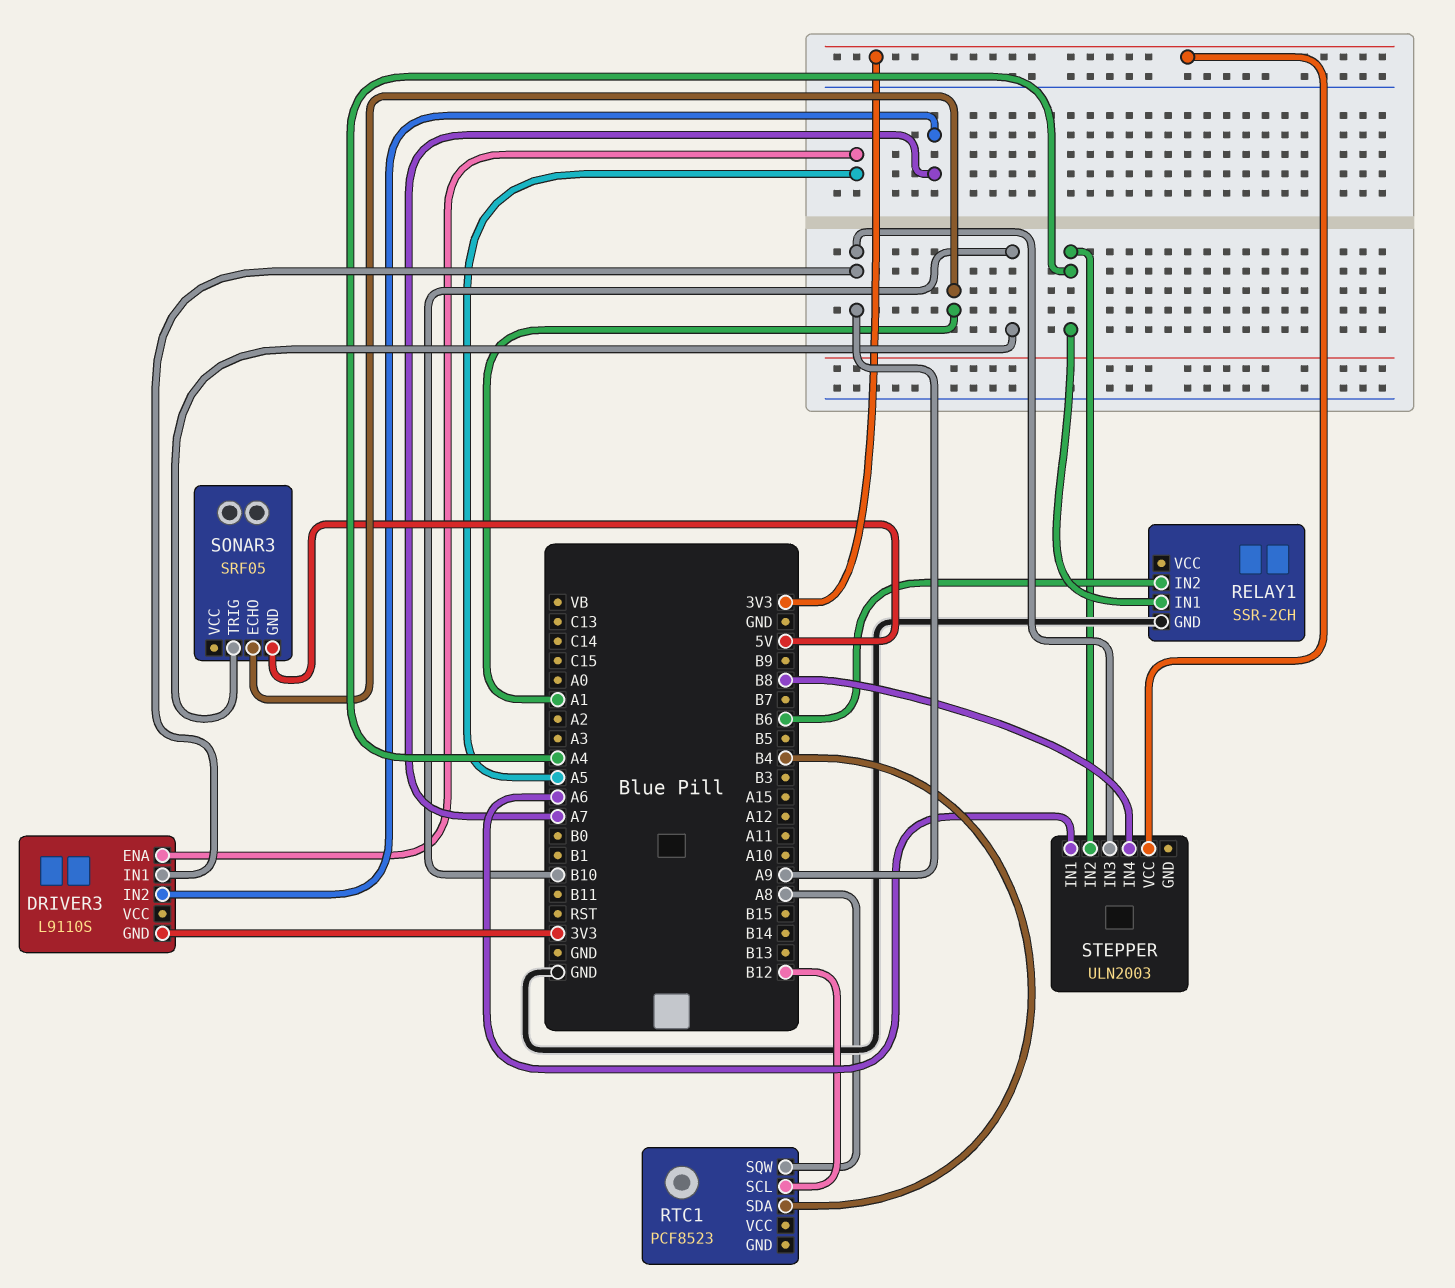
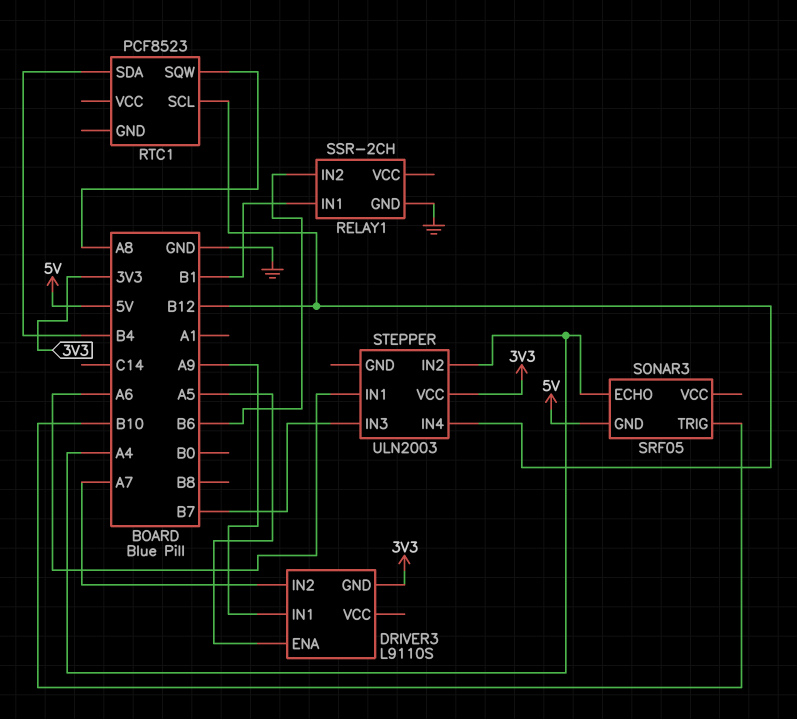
RELAY1 pin IN1: A4 -> B1
SONAR3 pin ECHO: A1 -> A4
STEPPER pin IN3: A9 -> B7
STEPPER pin IN4: B8 -> B12

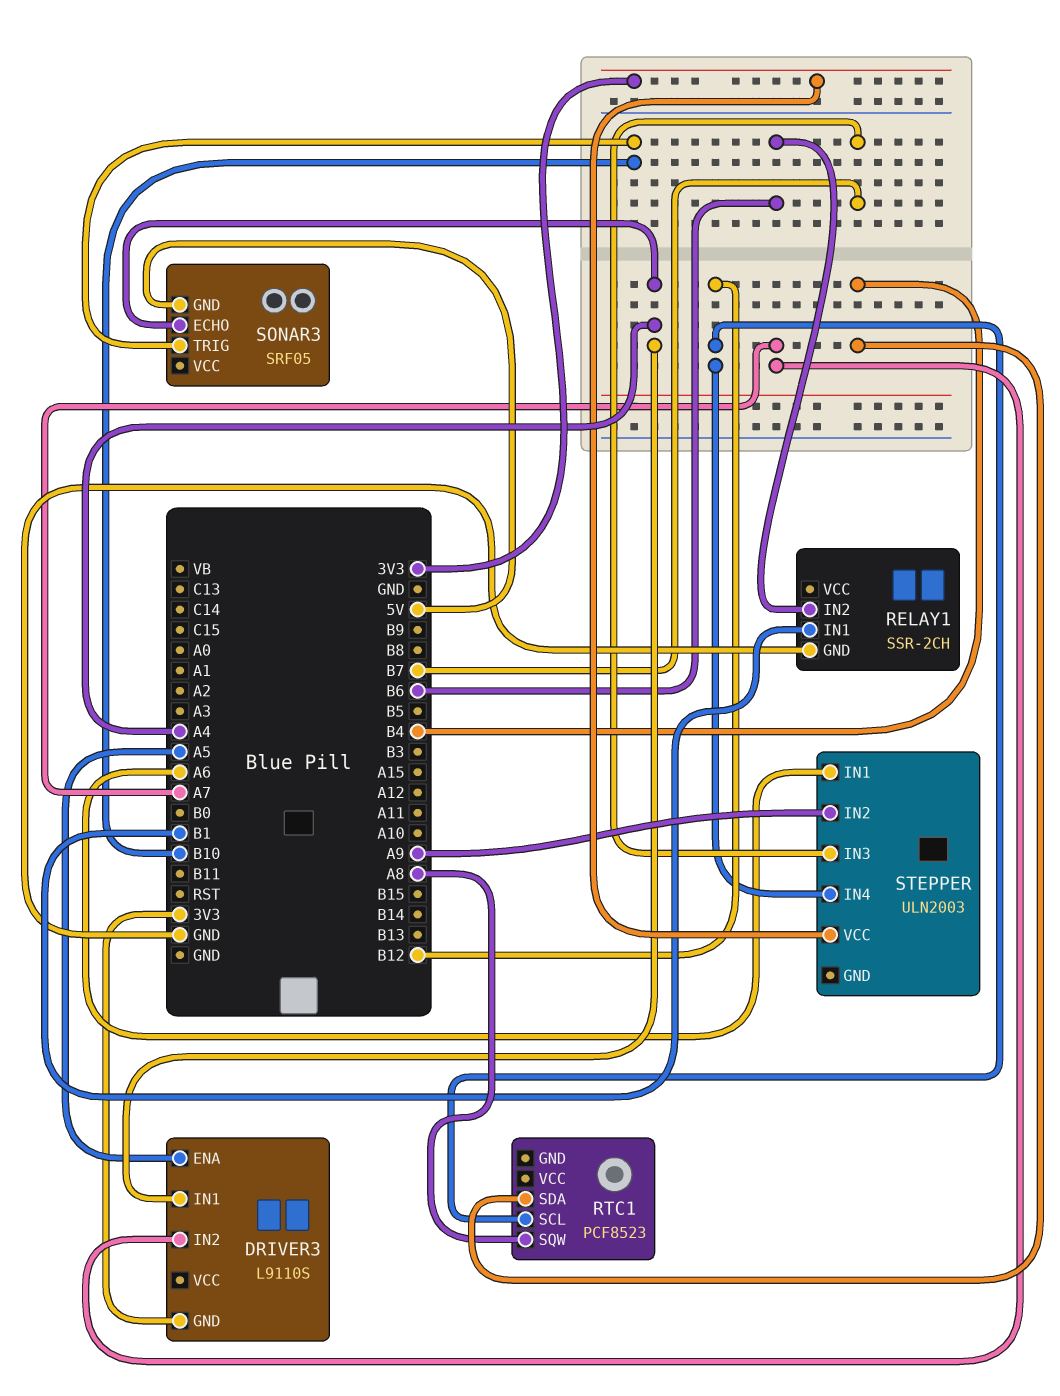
DRIVER3 pin IN1: A9 -> A4
STEPPER pin IN2: A4 -> A9

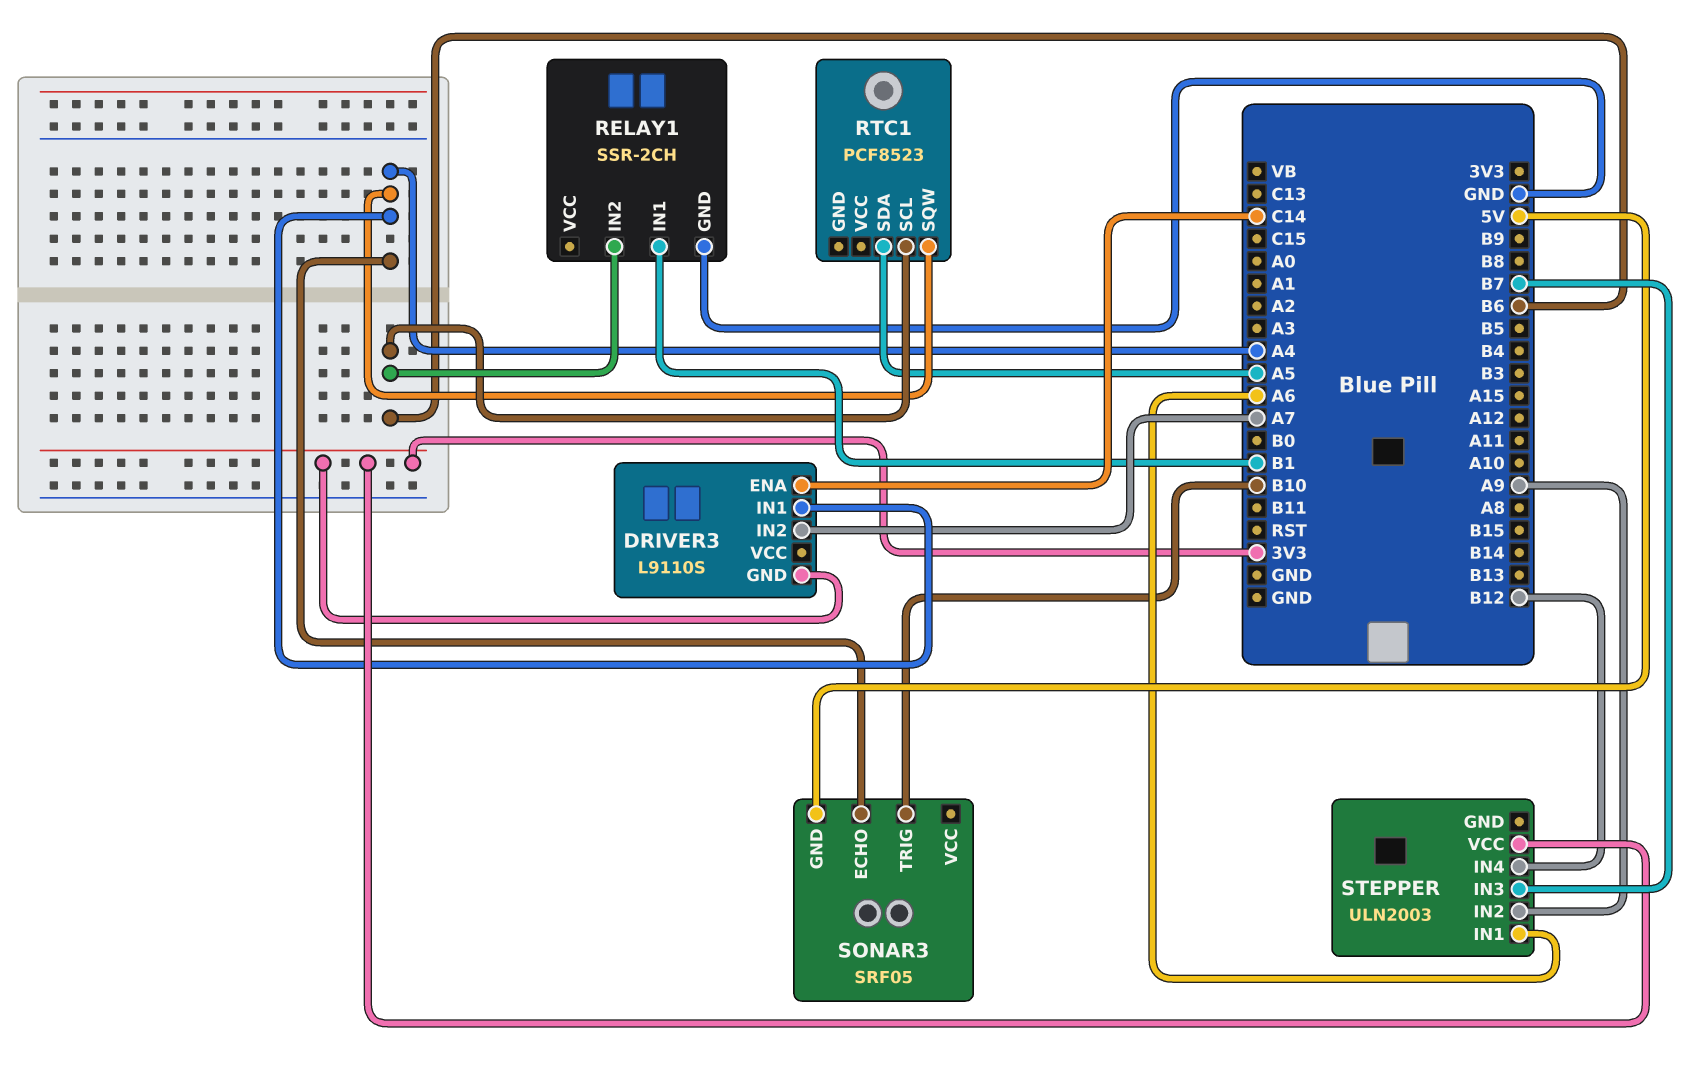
DRIVER3 pin ENA: A5 -> C14
RTC1 pin SCL: B12 -> B6
RTC1 pin SDA: B4 -> A5
RTC1 pin SQW: A8 -> A4

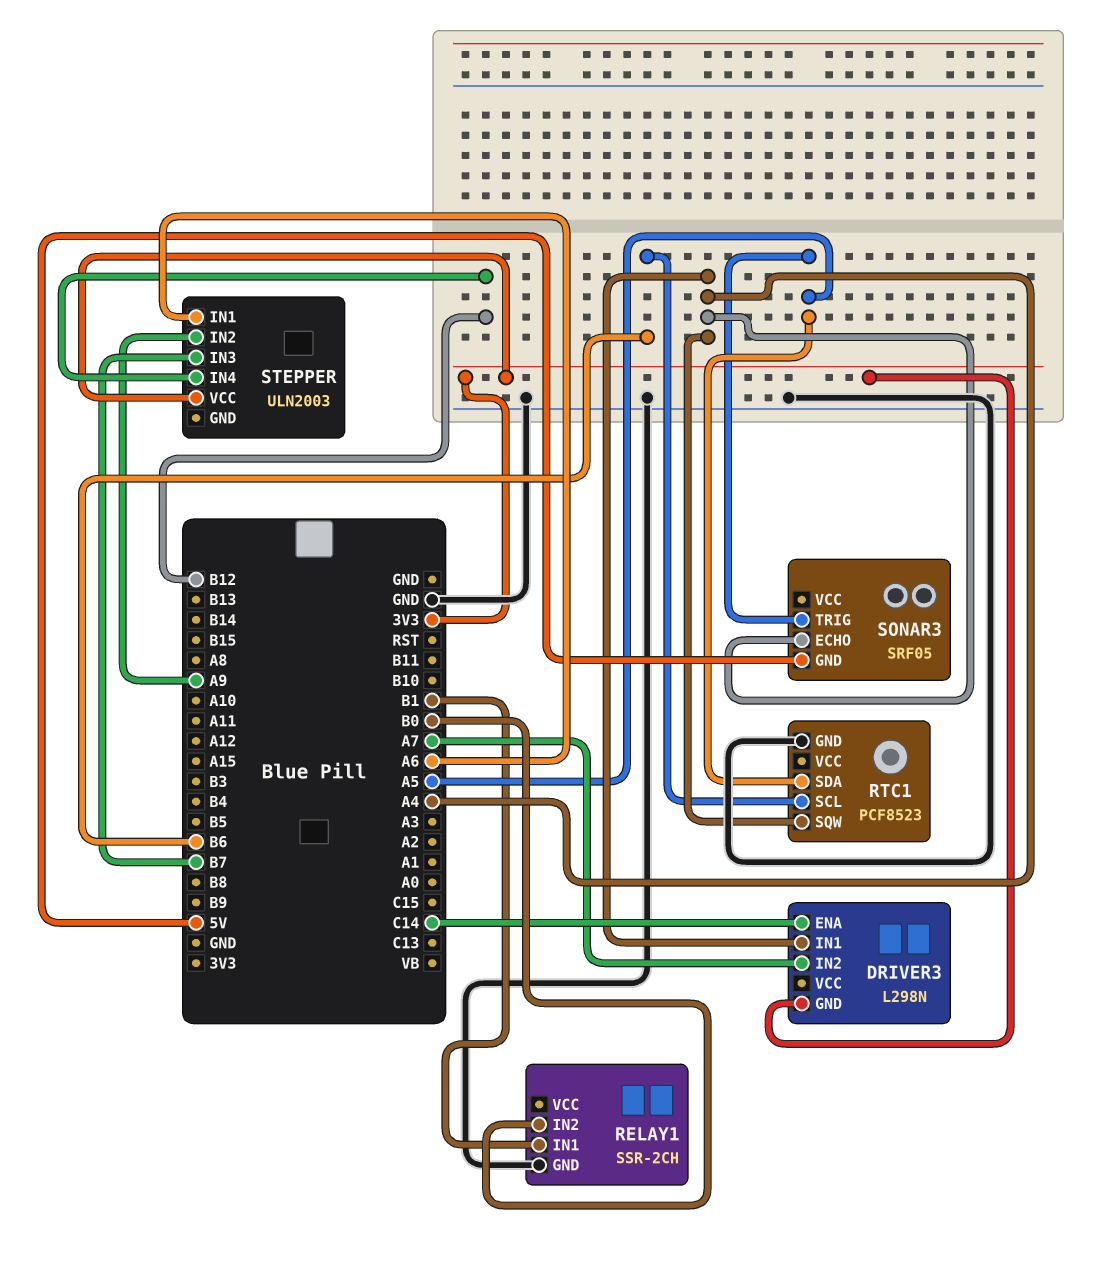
DRIVER3: L9110S -> L298N
RELAY1 pin IN2: B6 -> B0
RTC1 pin GND: none -> GND
SONAR3 pin TRIG: B10 -> A5

